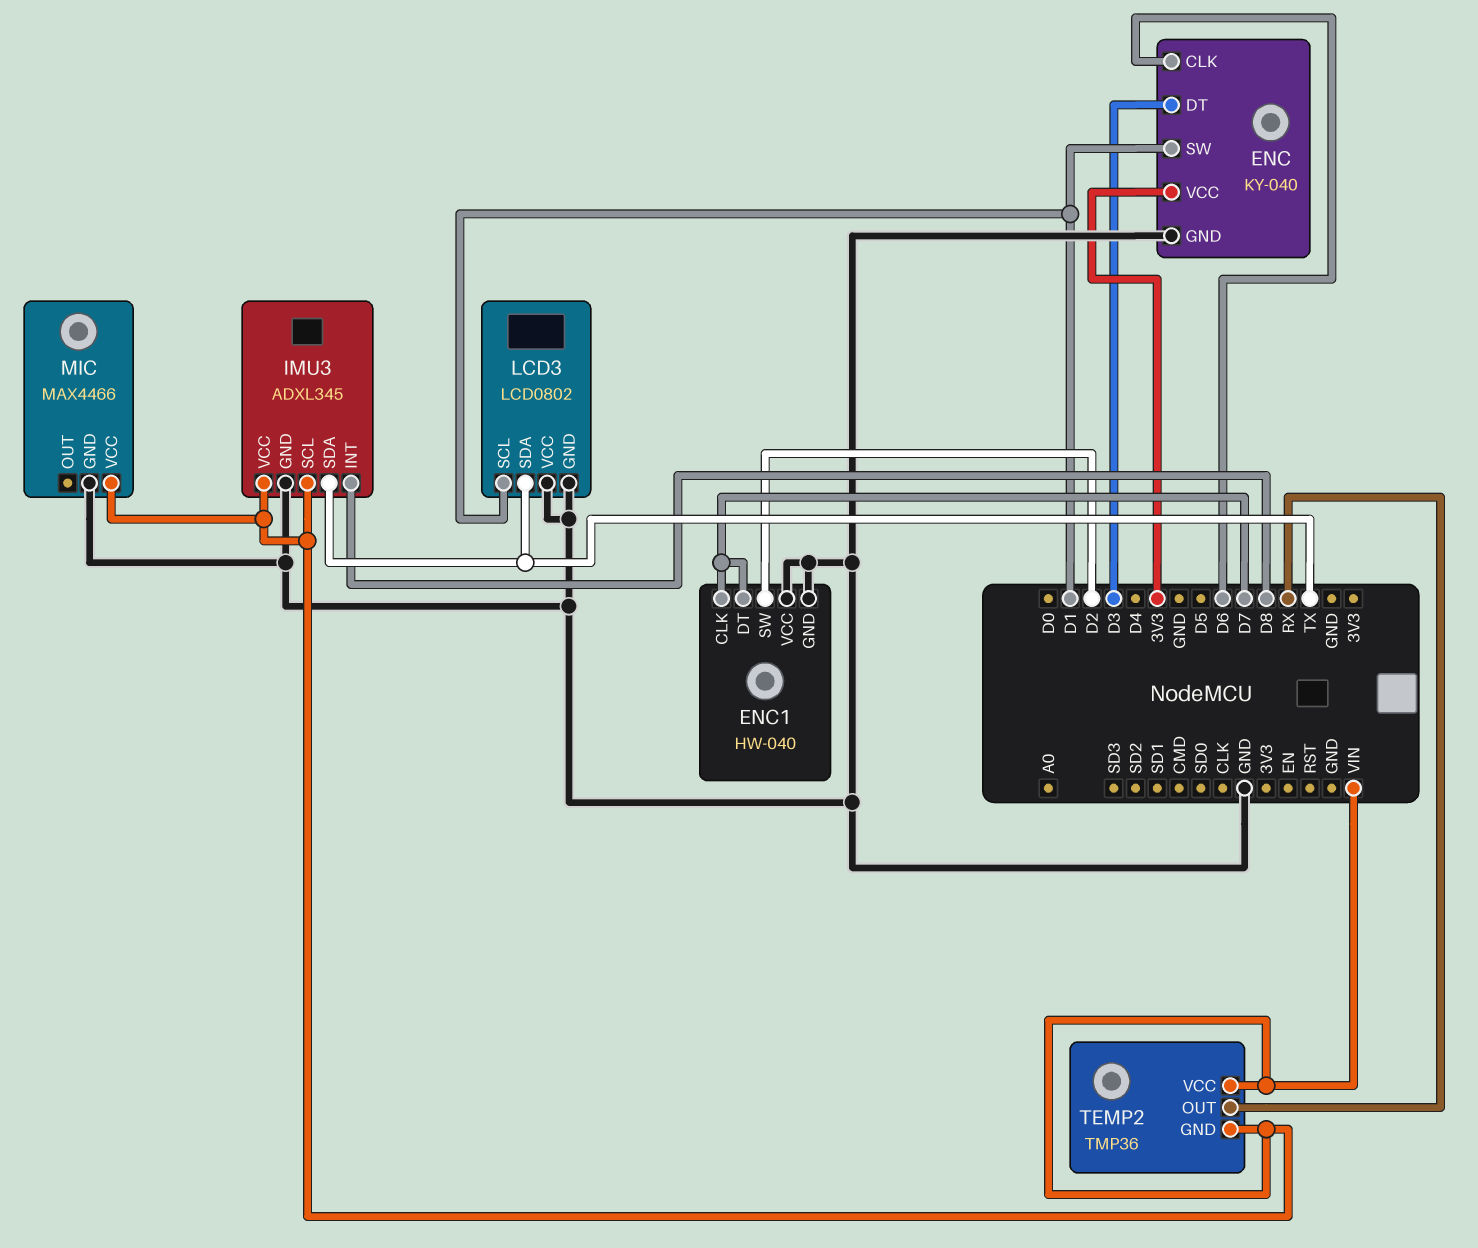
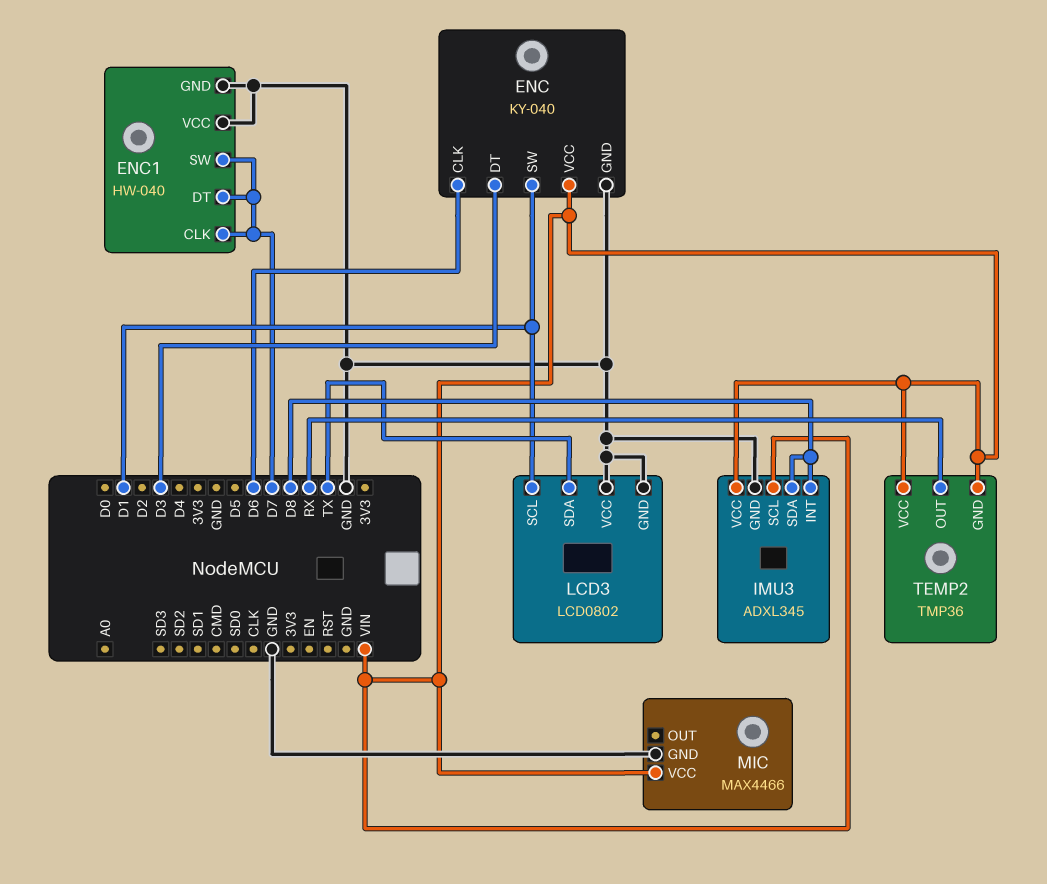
ENC pin VCC: 3V3 -> VIN
ENC1 pin SW: D2 -> D7
IMU3 pin SDA: TX -> D8

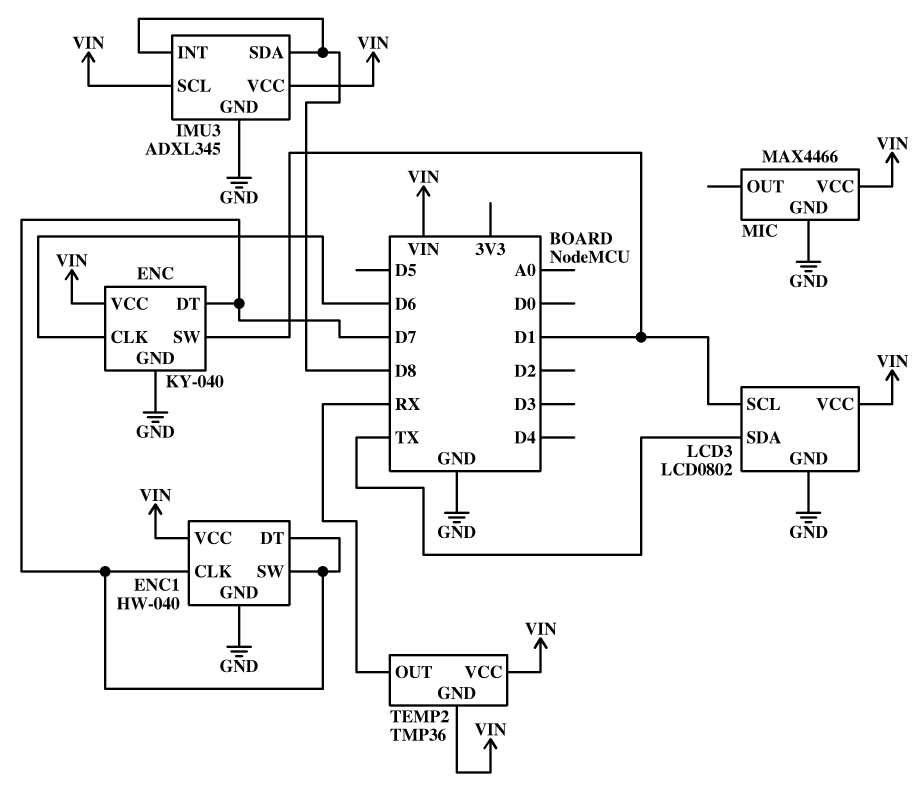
ENC pin DT: D3 -> D7
ENC1 pin VCC: GND -> VIN
LCD3 pin VCC: GND -> VIN

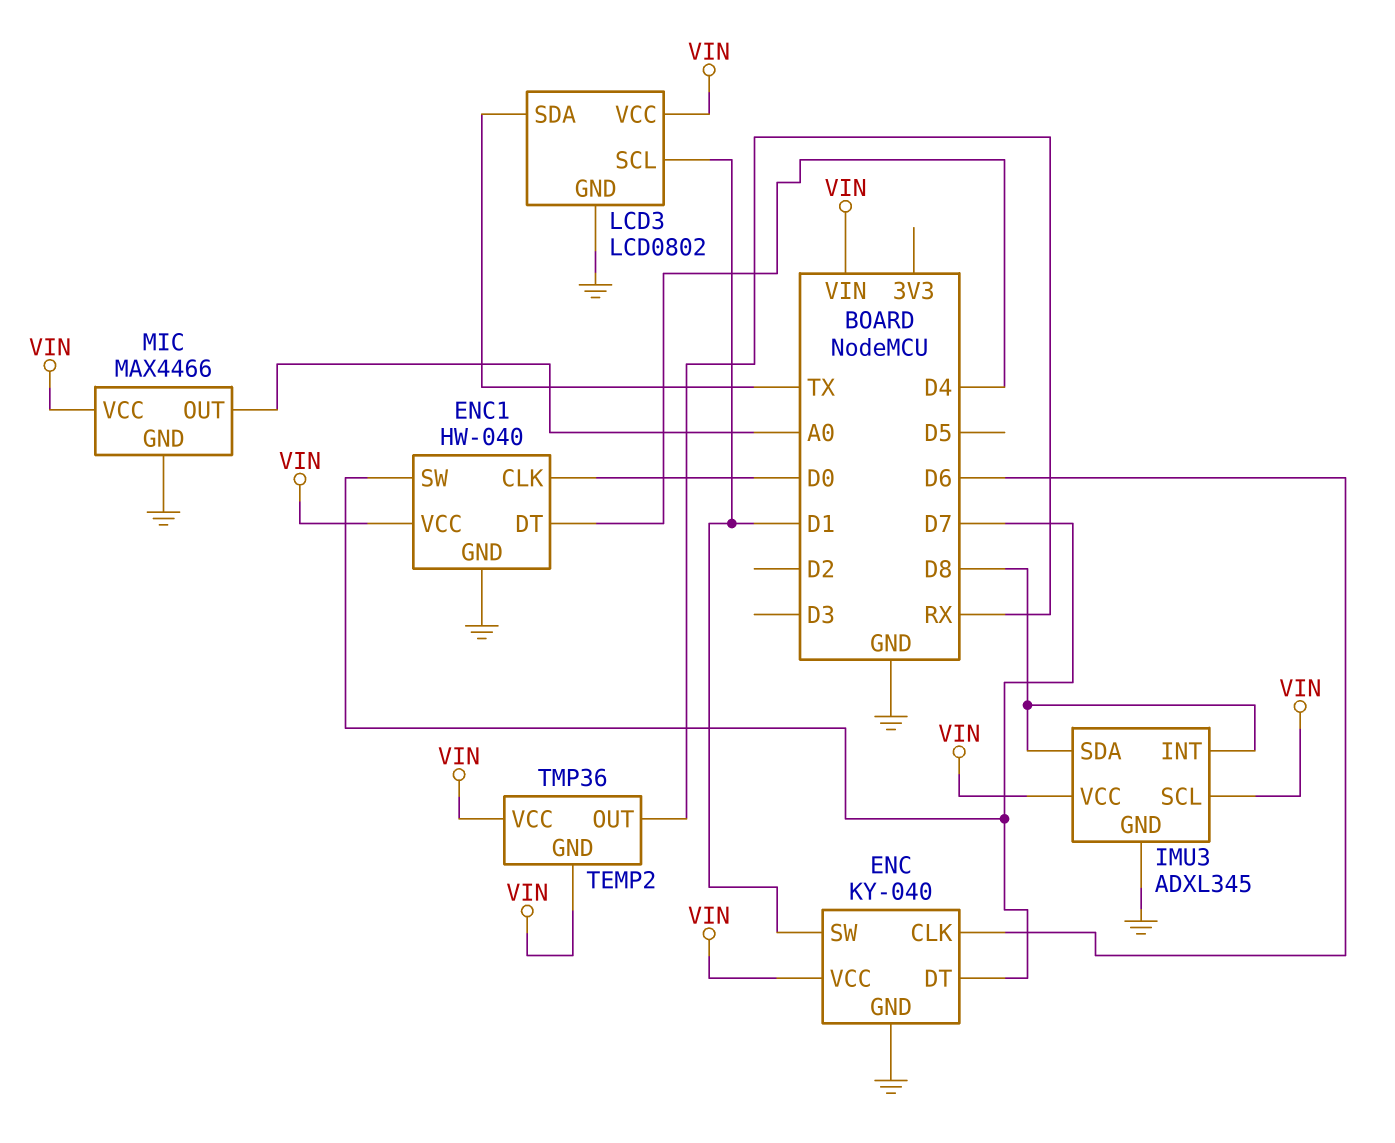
ENC1 pin CLK: D7 -> D0
ENC1 pin DT: D7 -> D4
MIC pin OUT: none -> A0

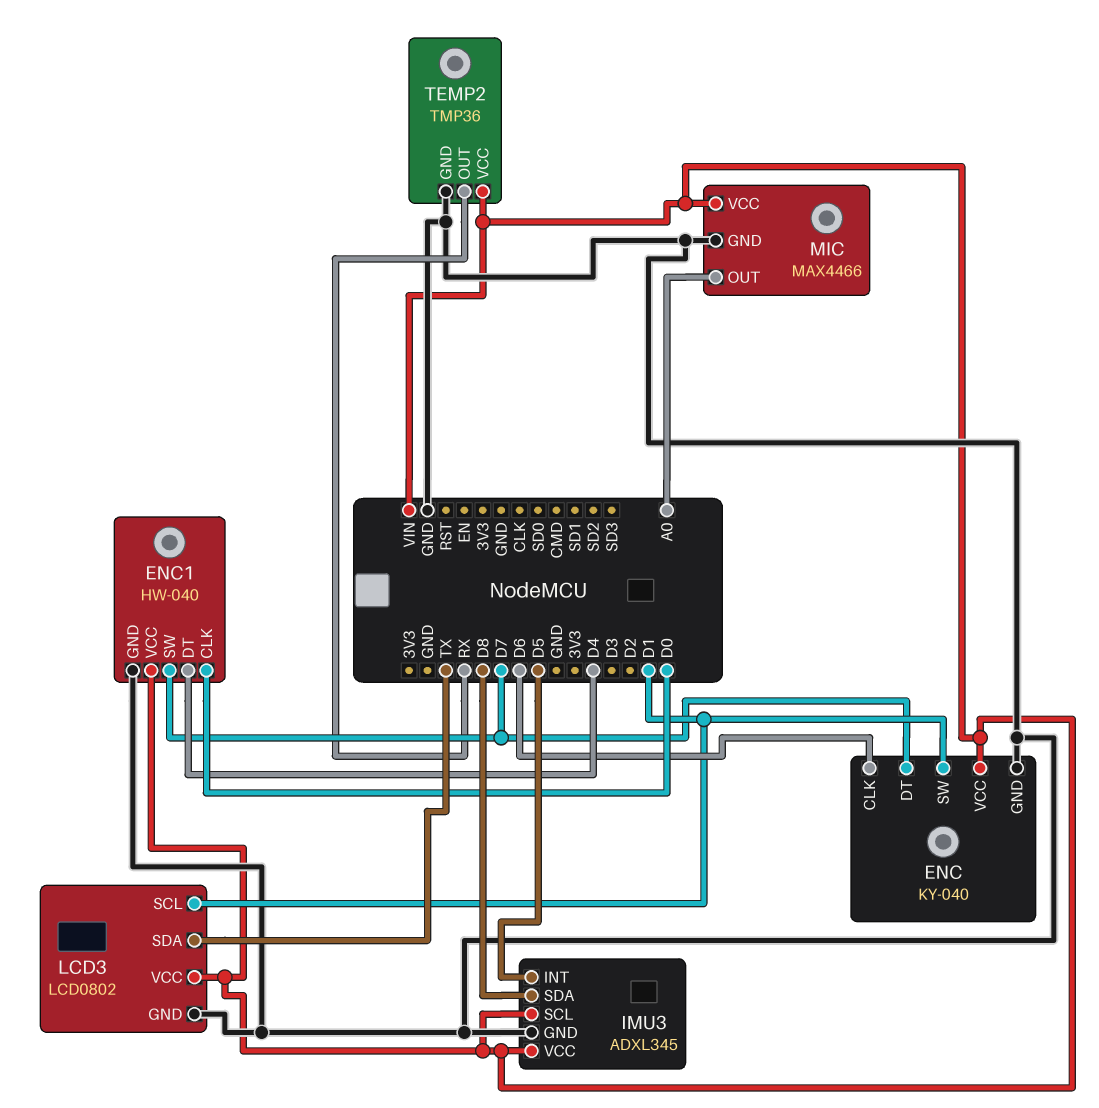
IMU3 pin INT: D8 -> D5
TEMP2 pin GND: VIN -> GND

